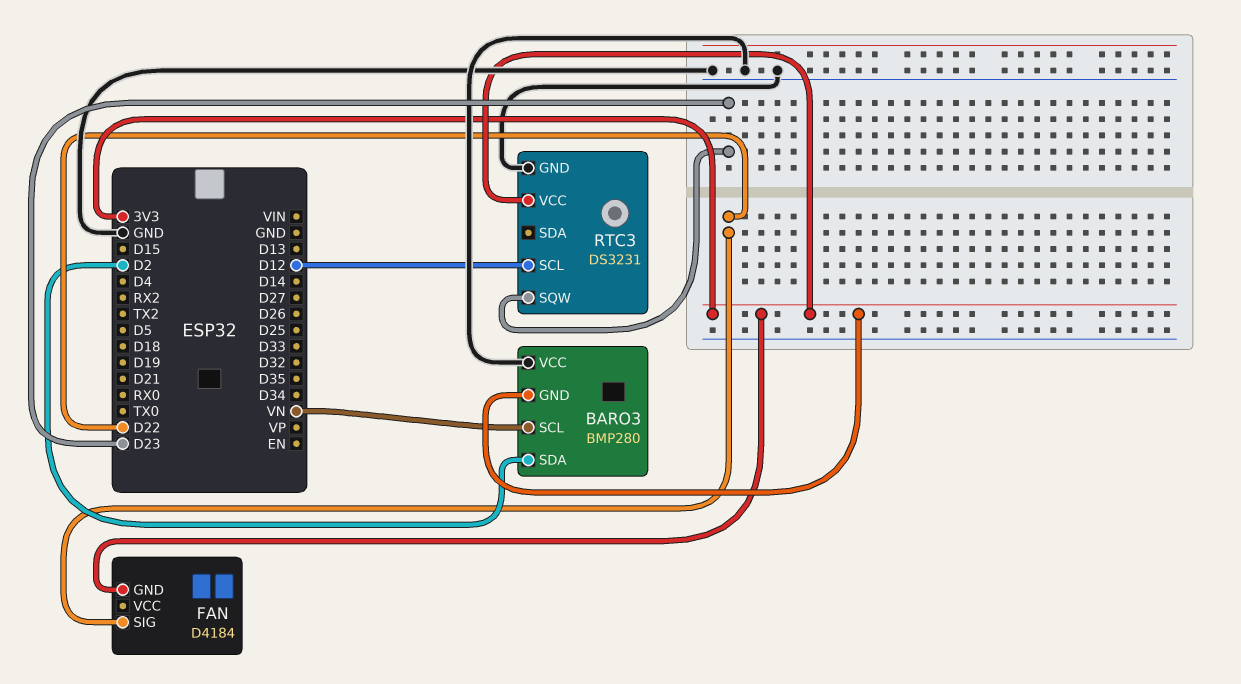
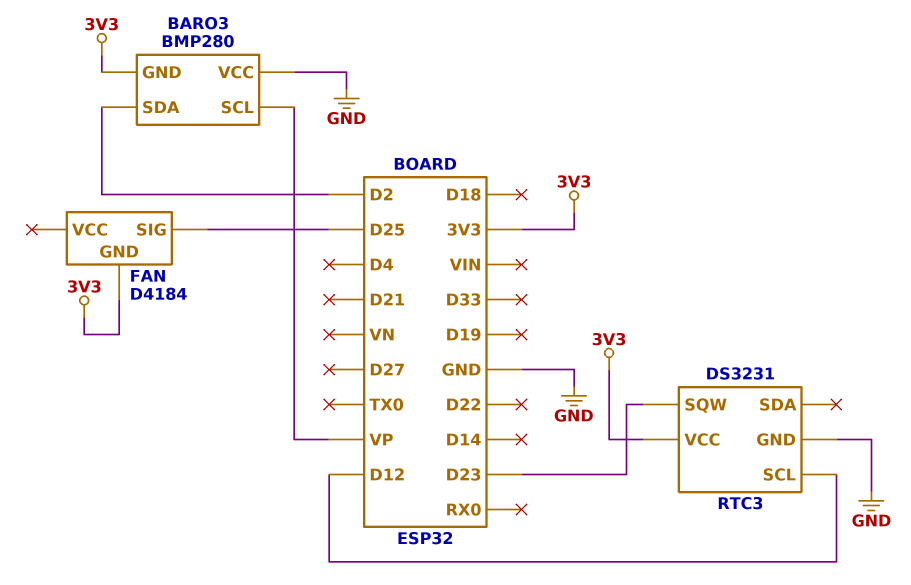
BARO3 pin SCL: VN -> VP
FAN pin SIG: D22 -> D25

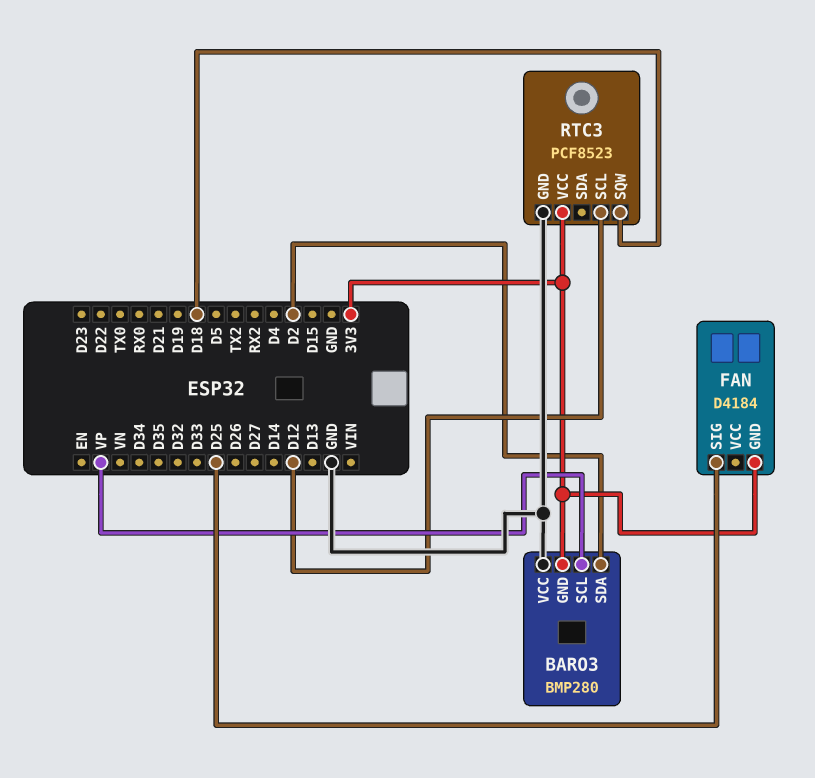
RTC3: DS3231 -> PCF8523
RTC3 pin SQW: D23 -> D18

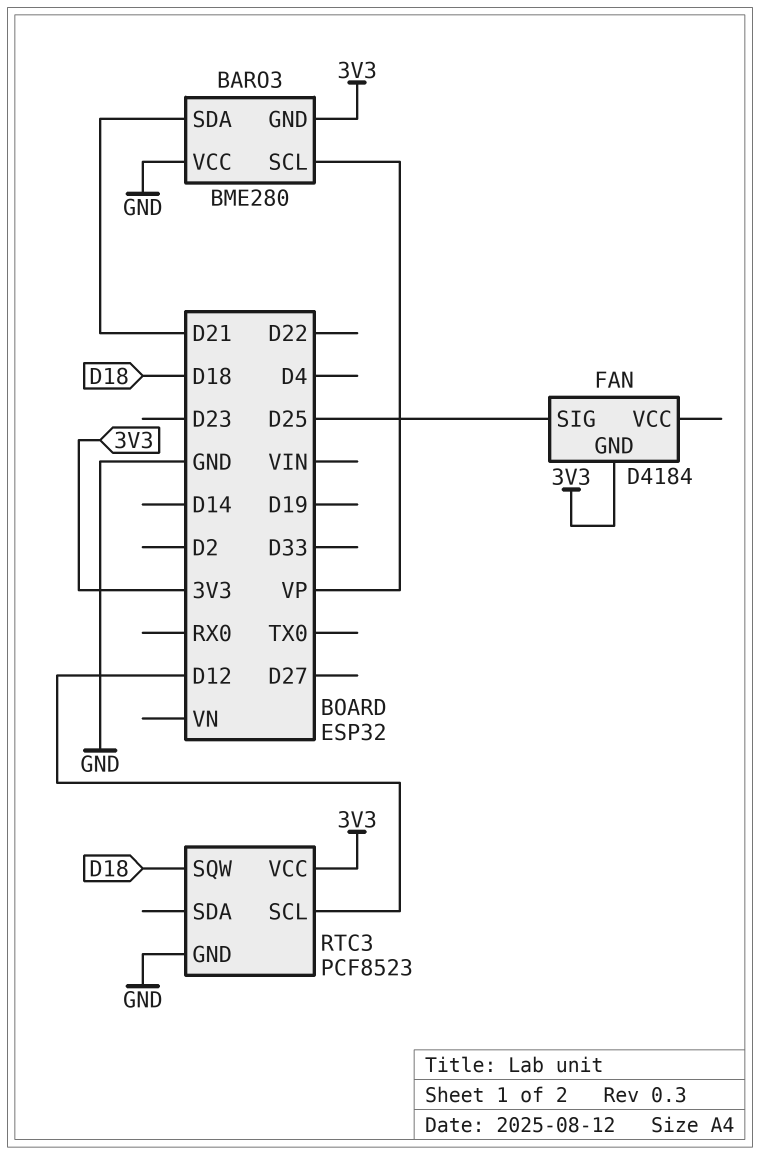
BARO3: BMP280 -> BME280
BARO3 pin SDA: D2 -> D21

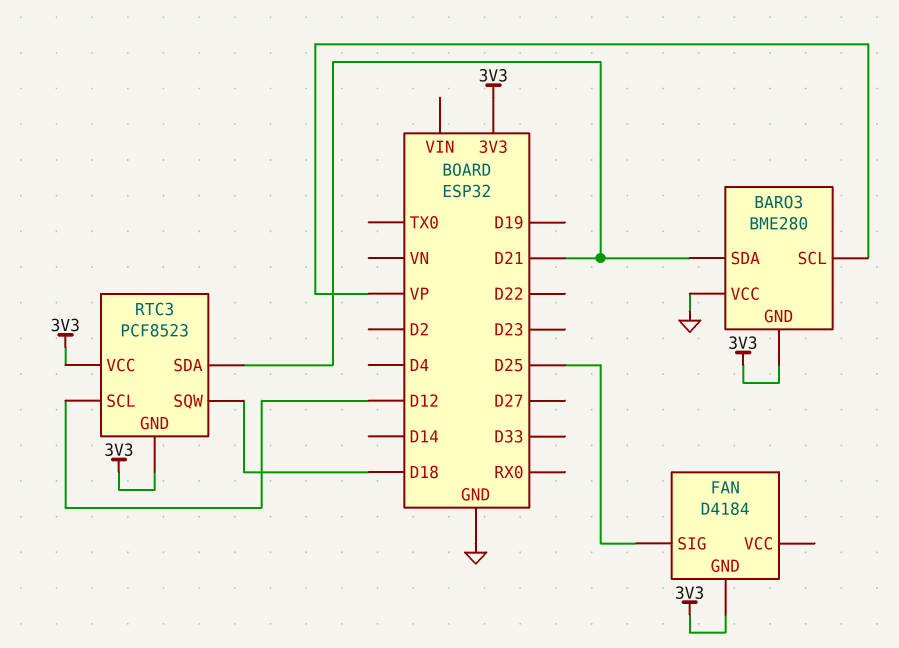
RTC3 pin GND: GND -> 3V3
RTC3 pin SDA: none -> D21

